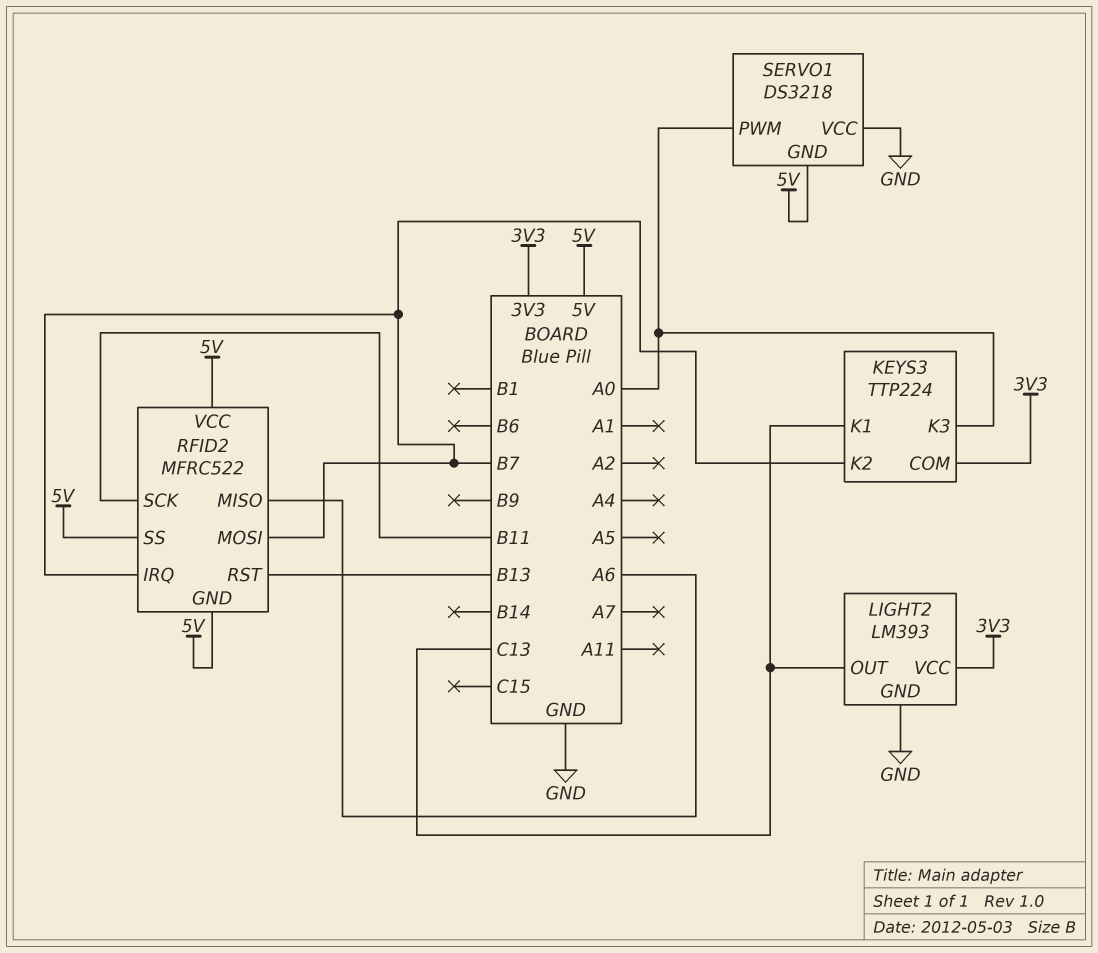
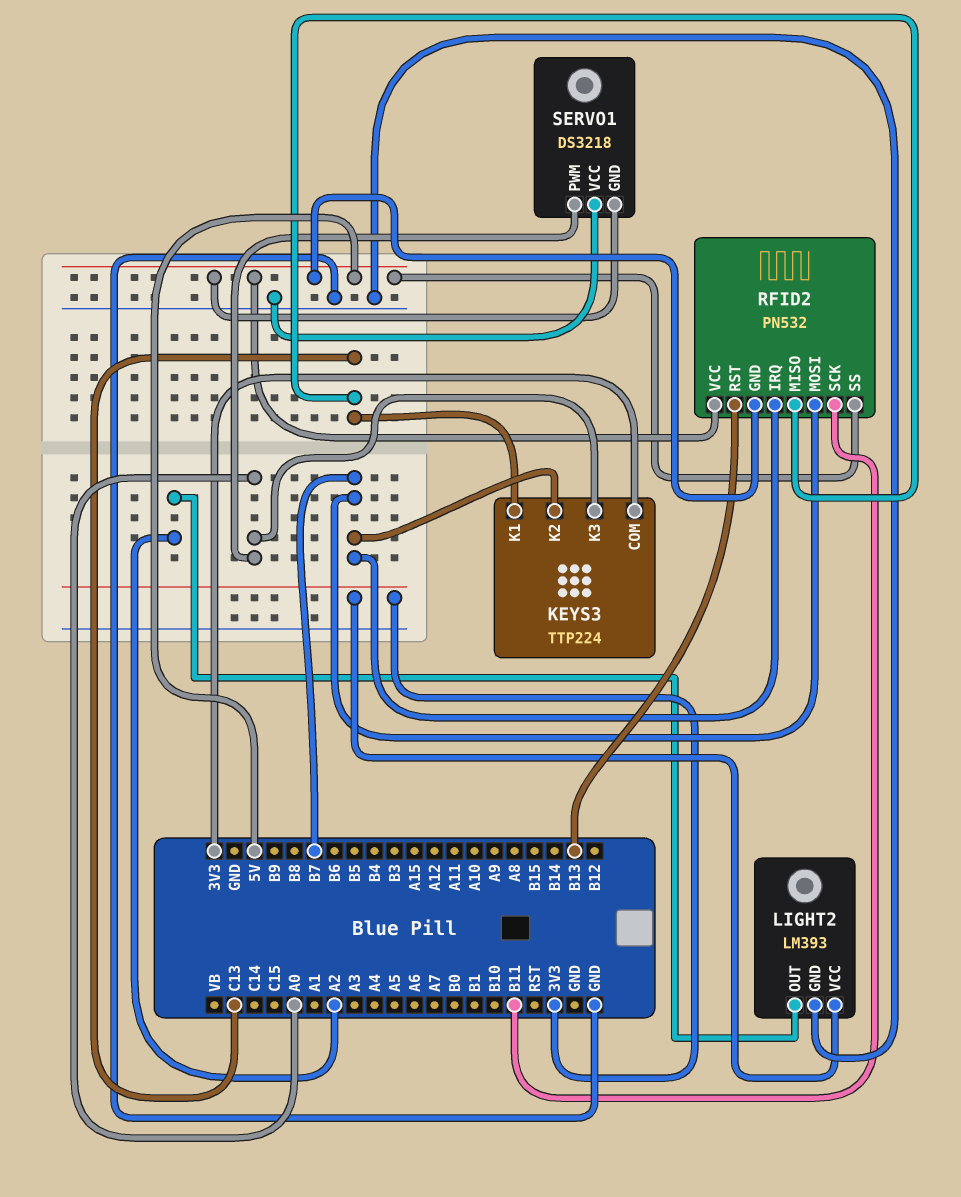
LIGHT2 pin OUT: C13 -> A2
RFID2: MFRC522 -> PN532
RFID2 pin MISO: A6 -> C13

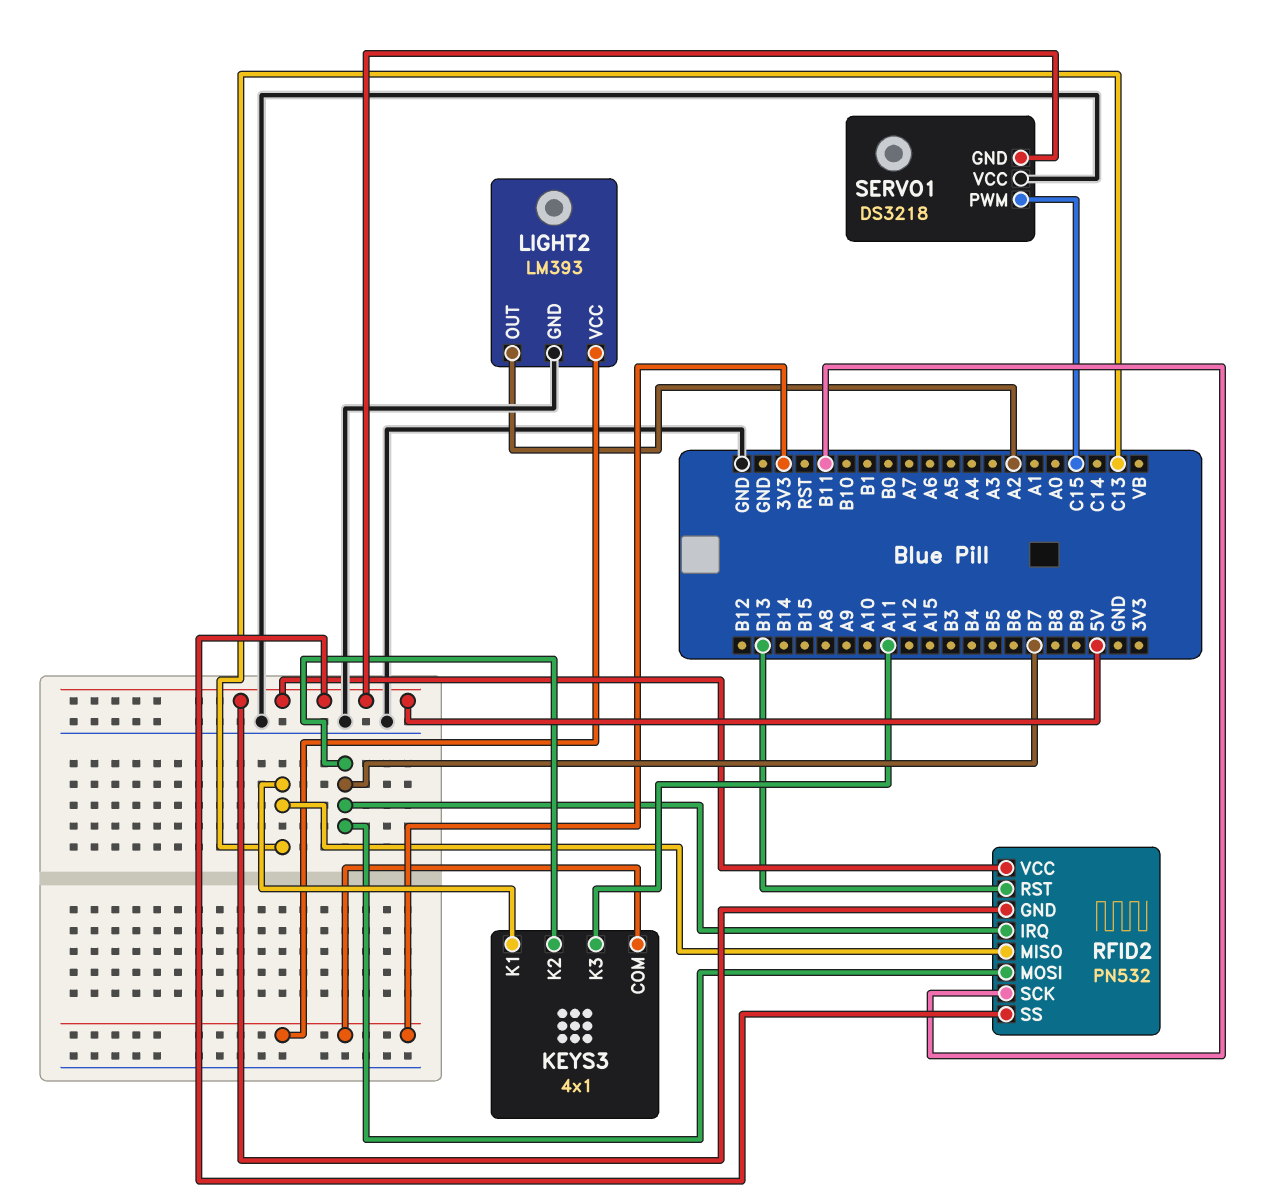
KEYS3: TTP224 -> 4x1
KEYS3 pin K3: A0 -> A11
SERVO1 pin PWM: A0 -> C15

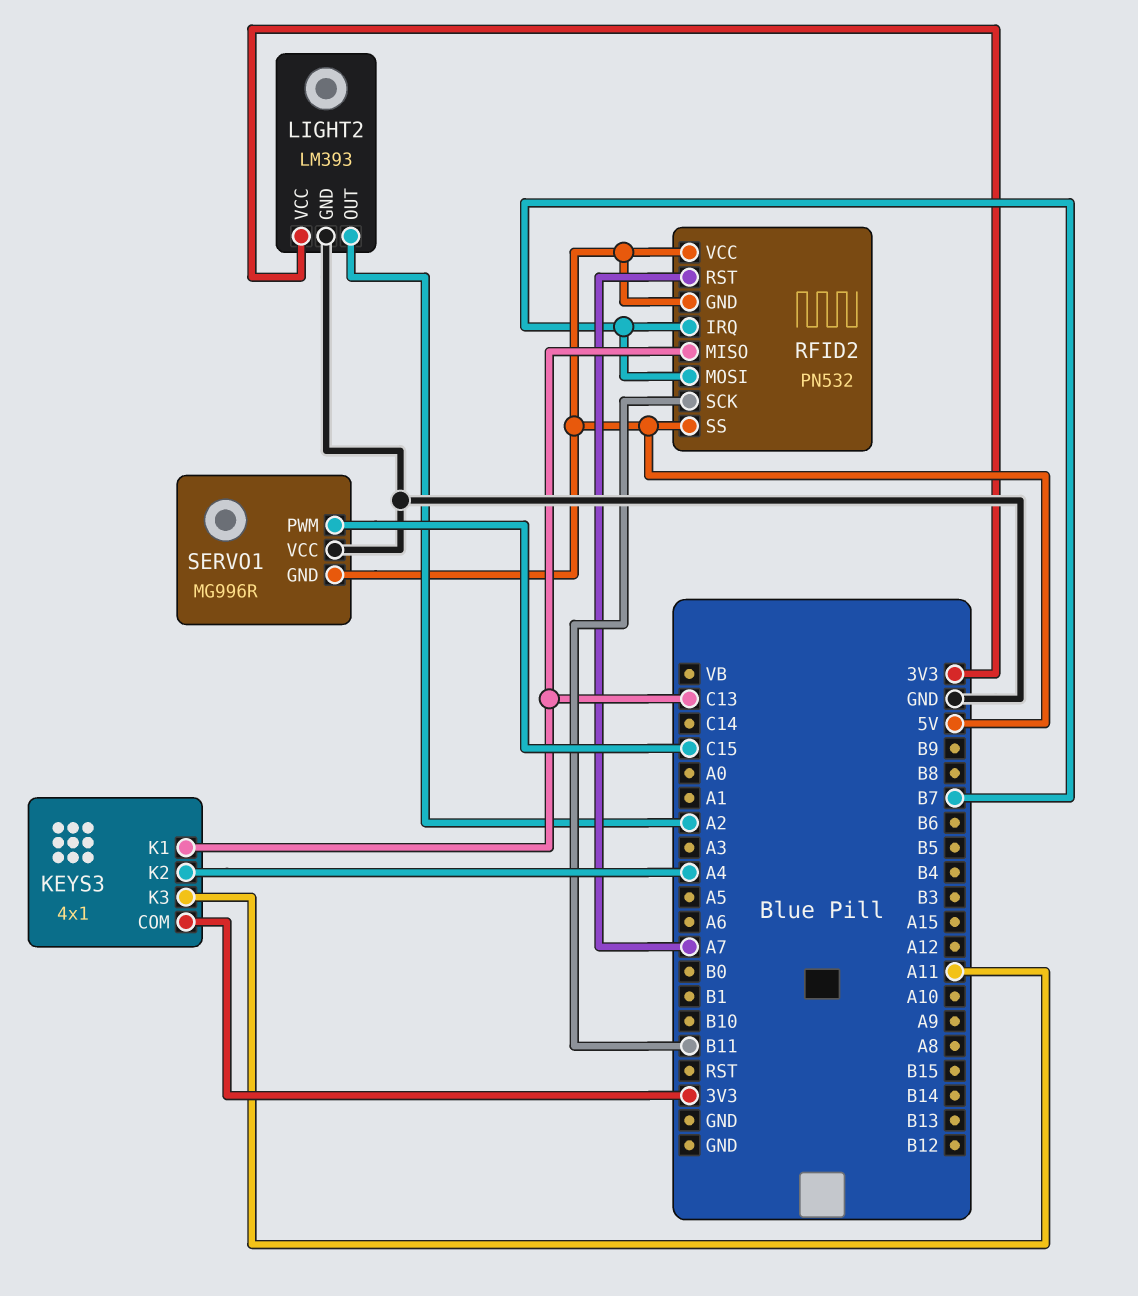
KEYS3 pin K2: B7 -> A4
RFID2 pin RST: B13 -> A7
SERVO1: DS3218 -> MG996R

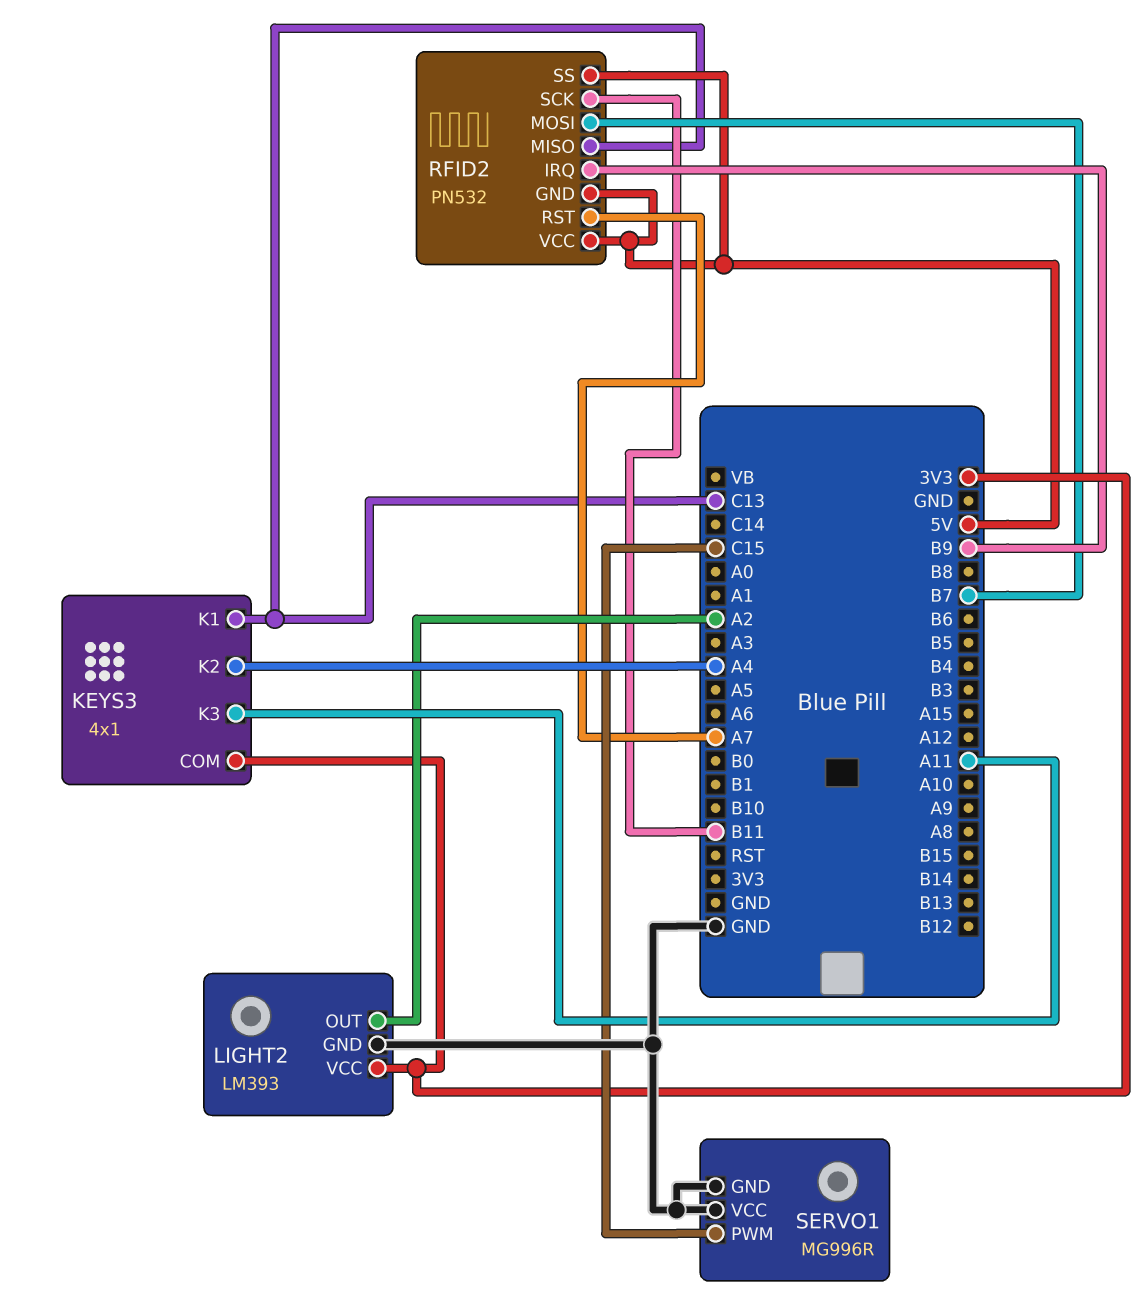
RFID2 pin IRQ: B7 -> B9
SERVO1 pin GND: 5V -> GND

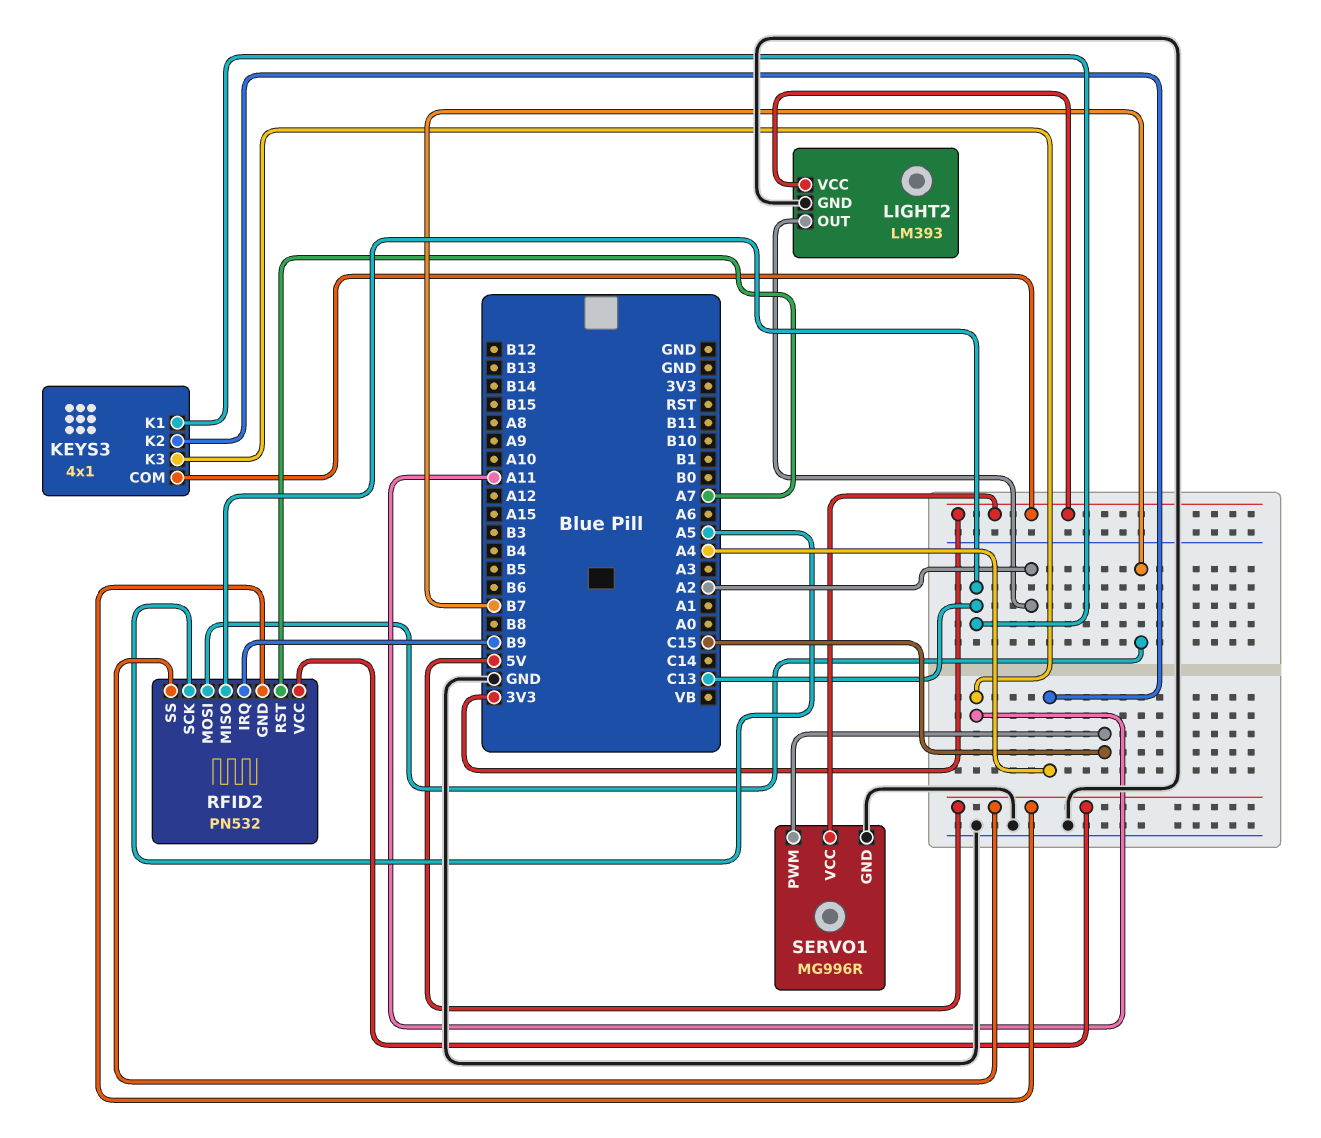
RFID2 pin SCK: B11 -> A5
SERVO1 pin VCC: GND -> 3V3

